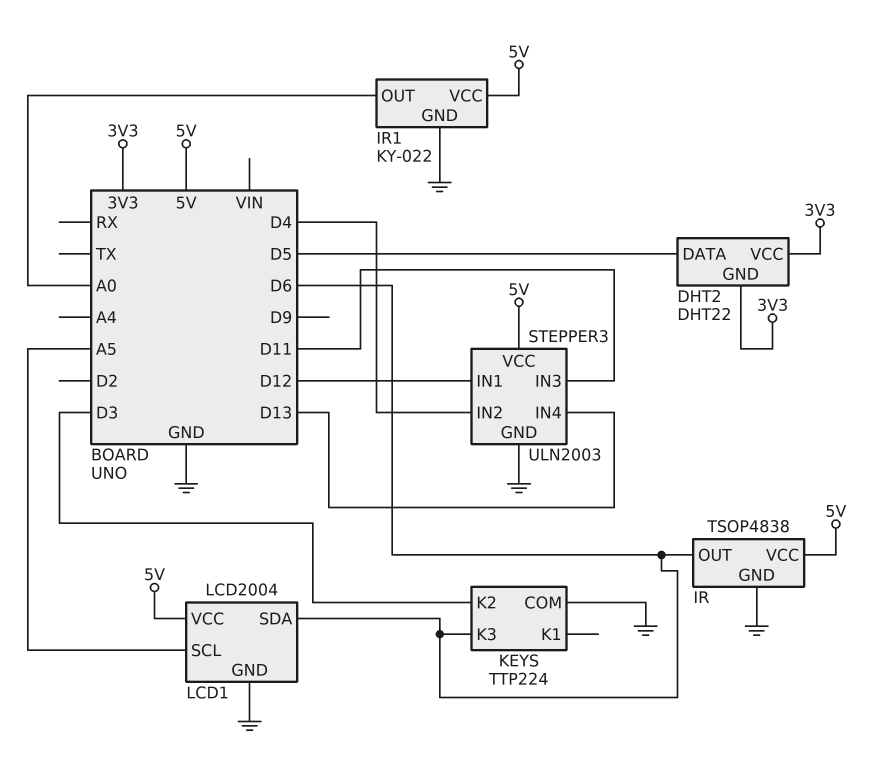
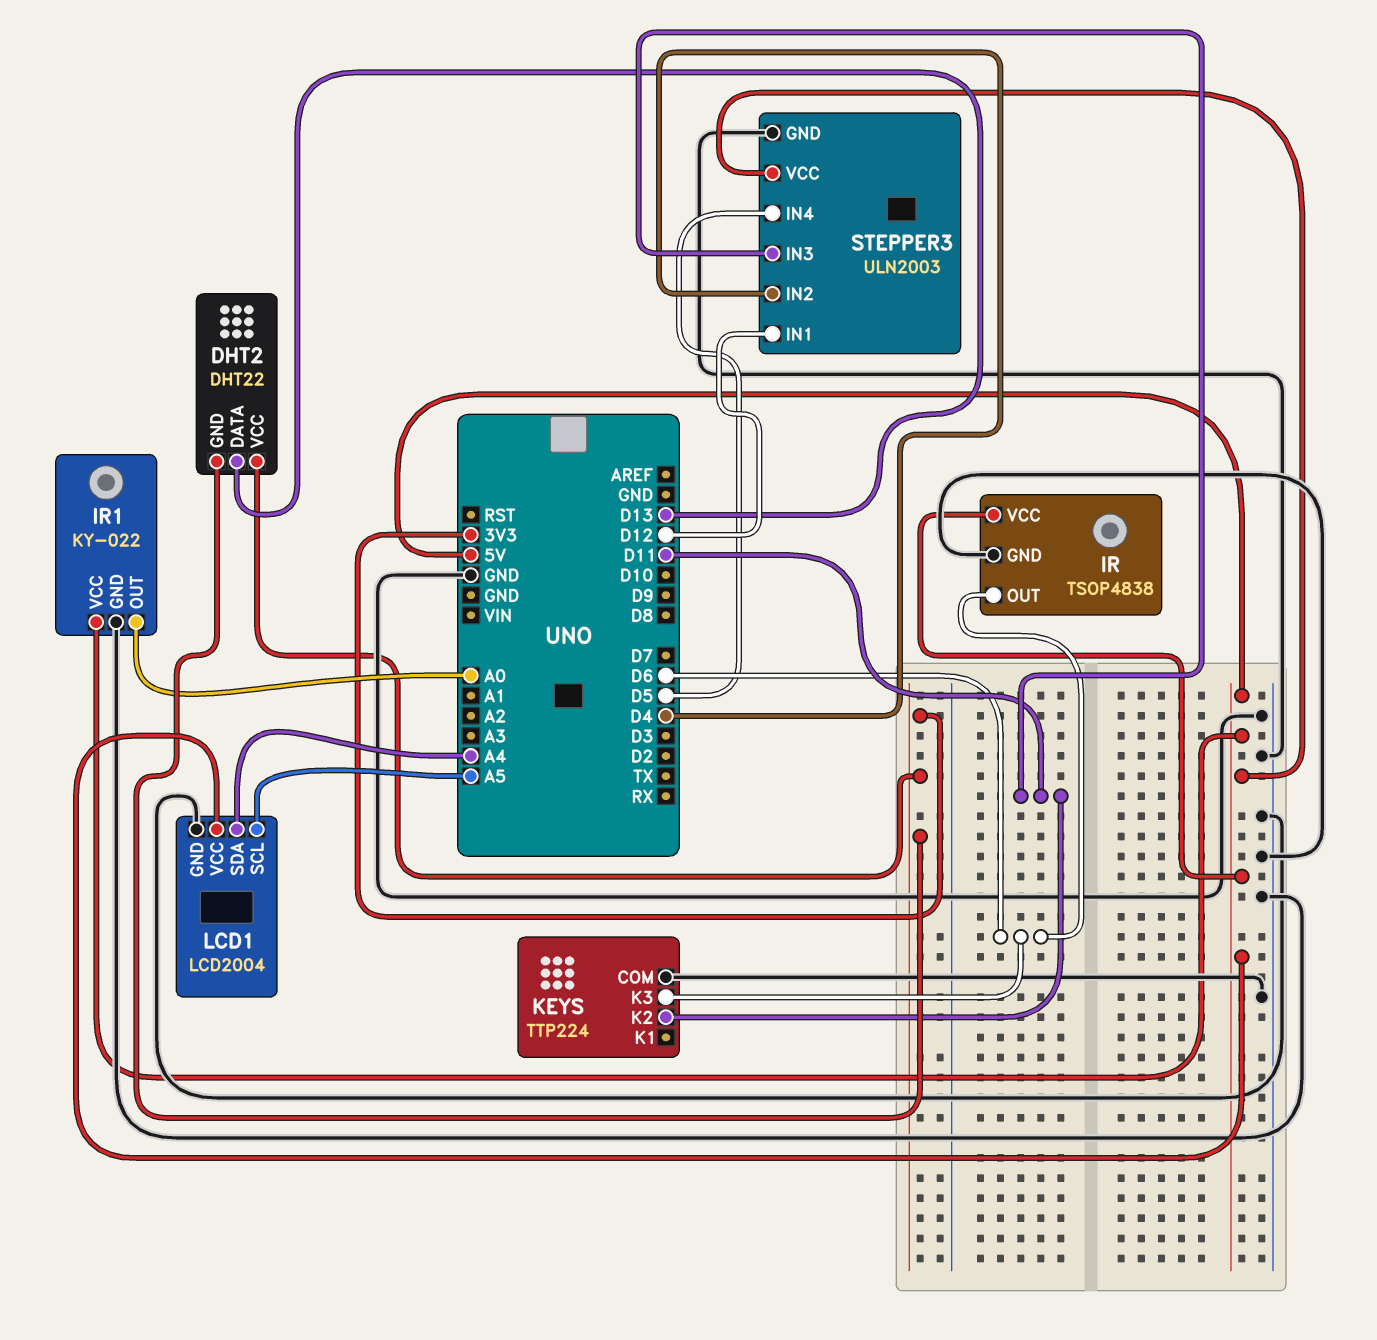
DHT2 pin DATA: D5 -> D13
KEYS pin K2: D3 -> D11
LCD1 pin SDA: D6 -> A4
STEPPER3 pin IN4: D13 -> D5

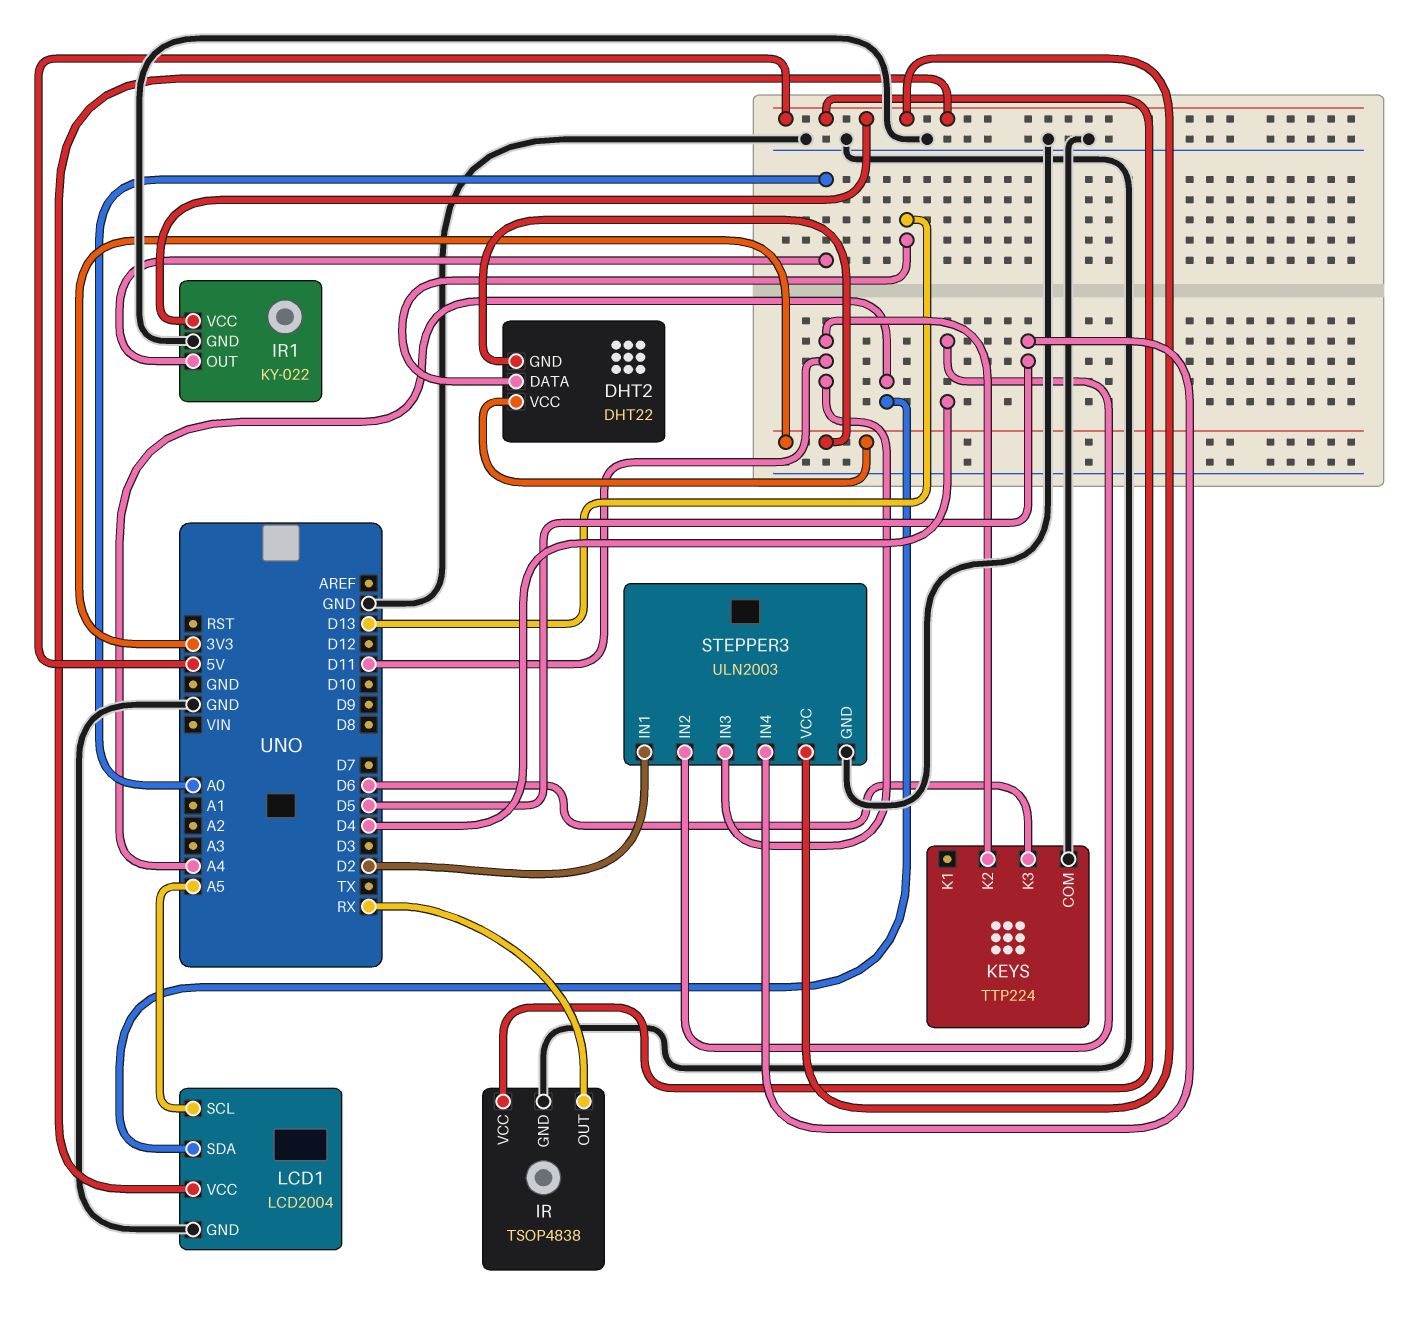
IR pin OUT: D6 -> RX
STEPPER3 pin IN1: D12 -> D2

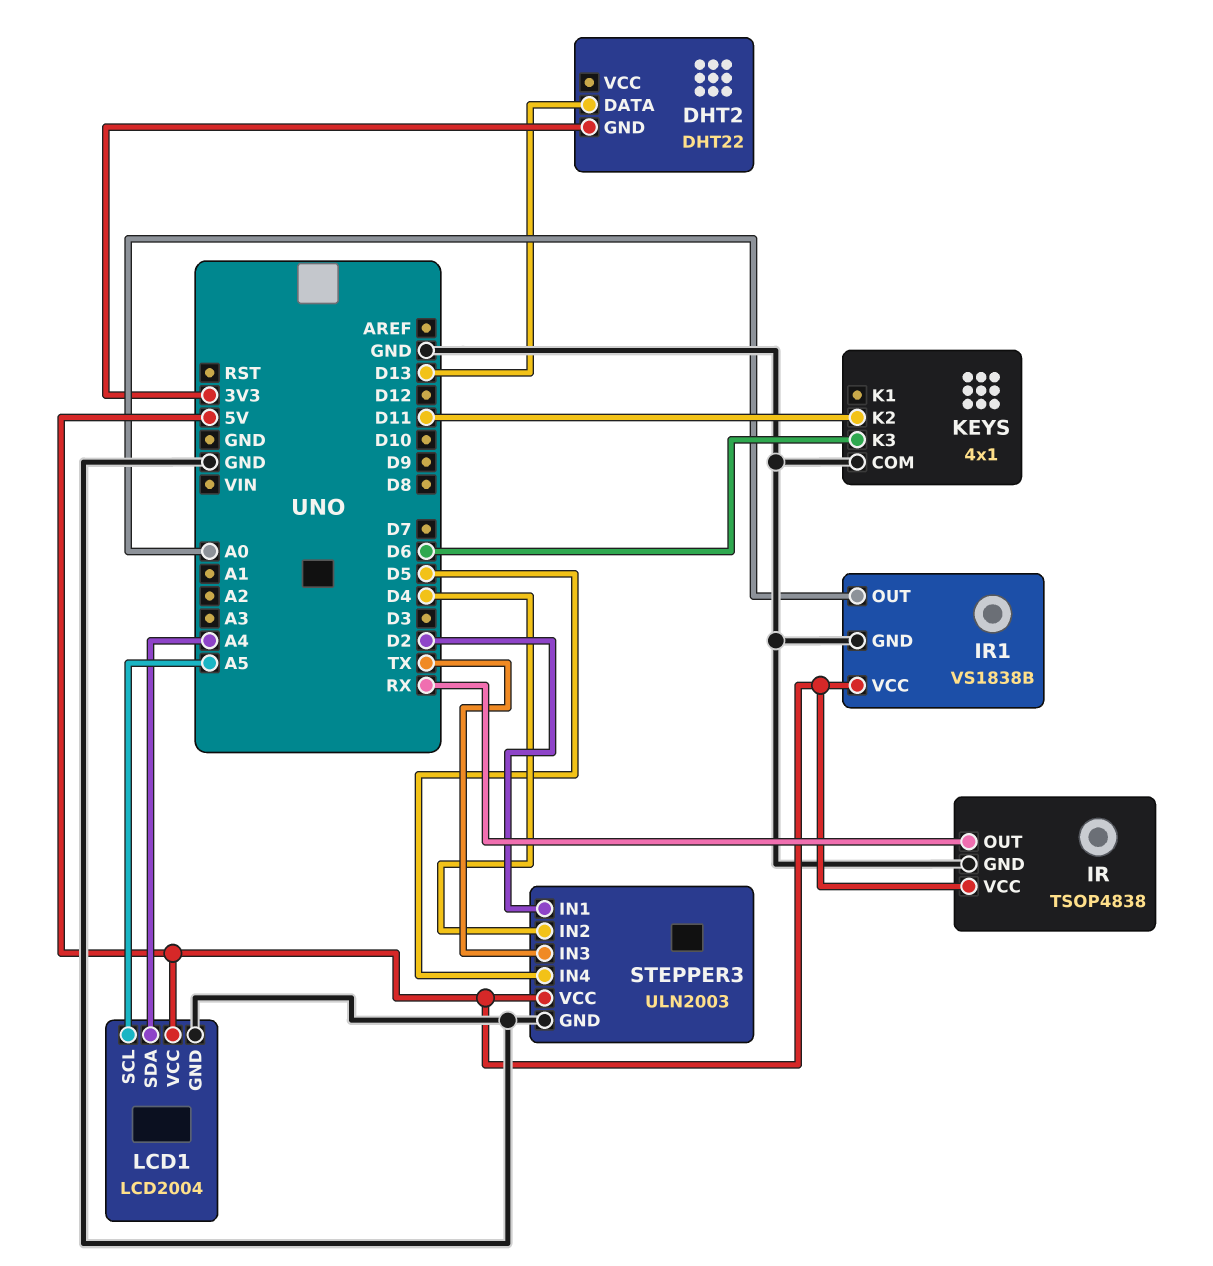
DHT2 pin VCC: 3V3 -> none
IR1: KY-022 -> VS1838B
KEYS: TTP224 -> 4x1
STEPPER3 pin IN3: D11 -> TX

